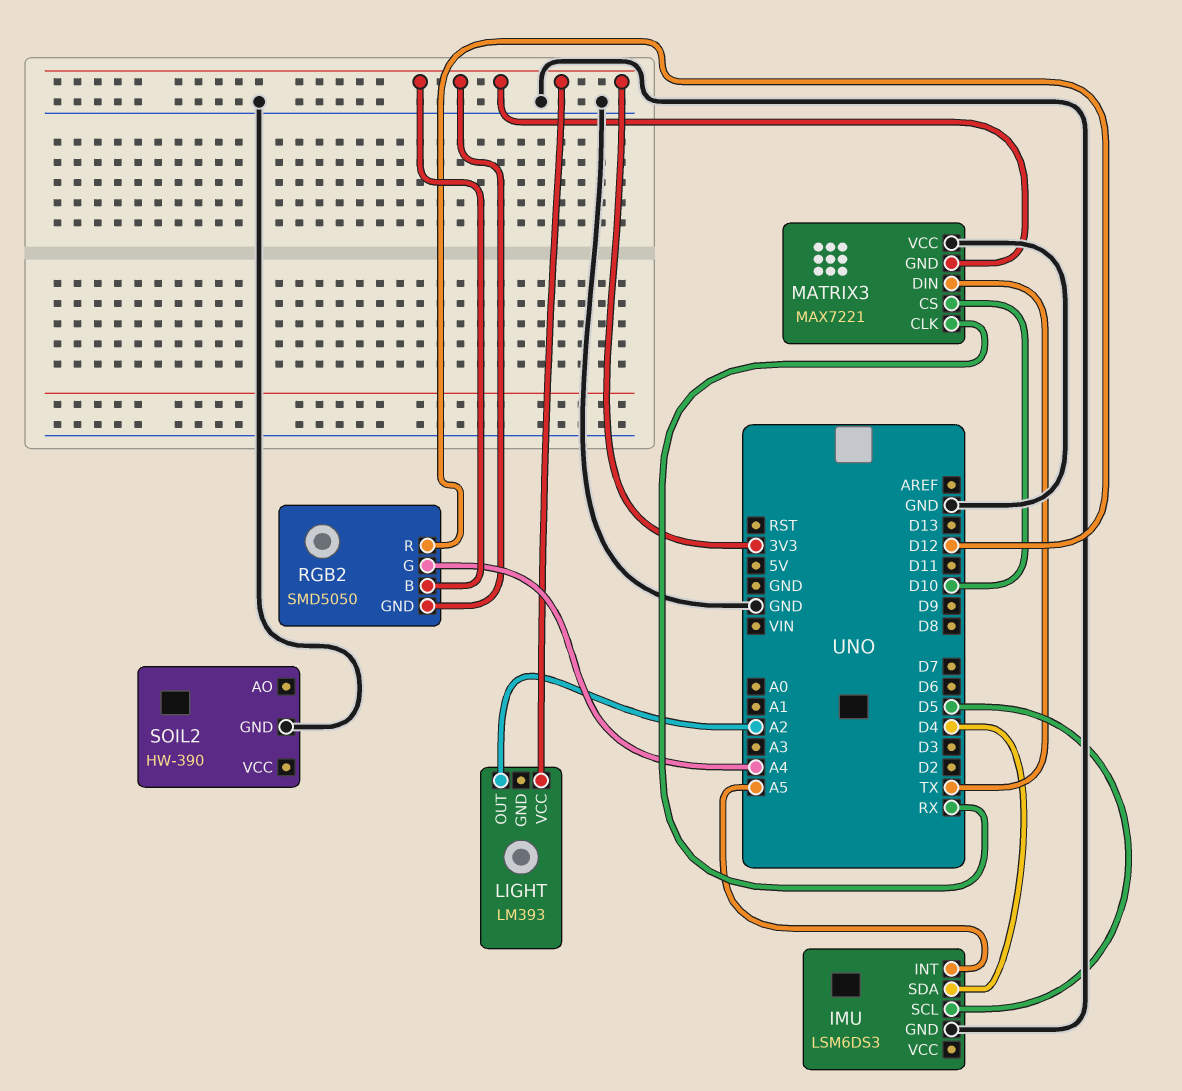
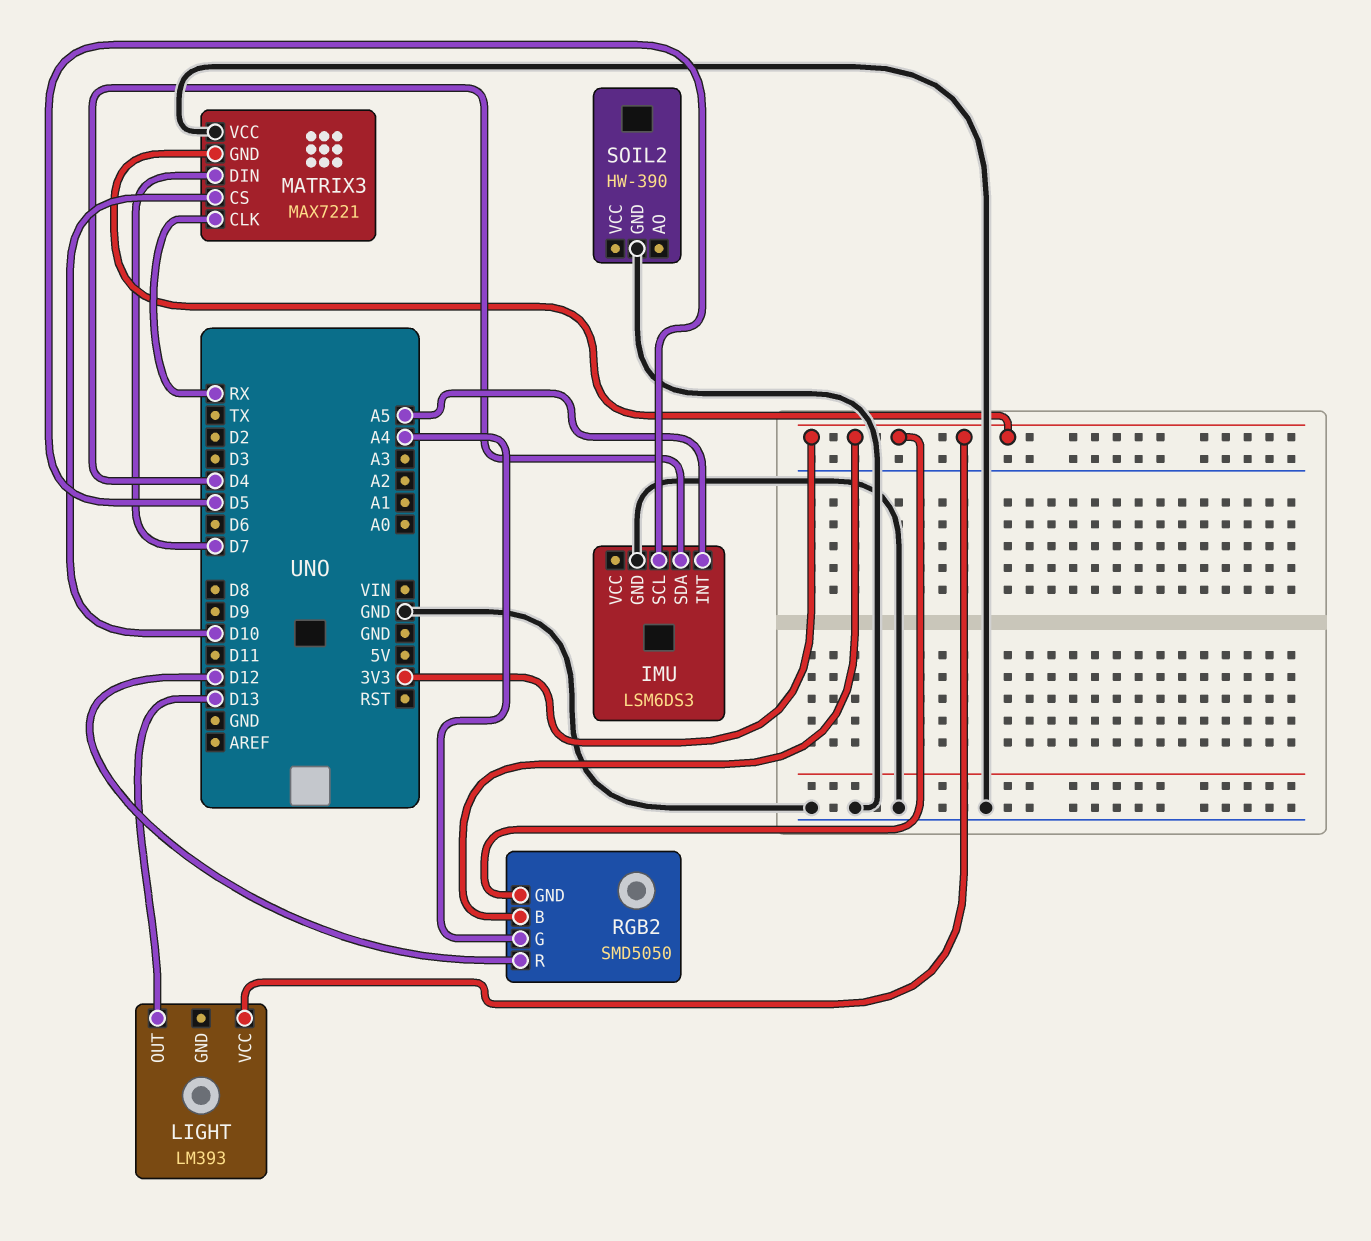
LIGHT pin OUT: A2 -> D13
MATRIX3 pin DIN: TX -> D7

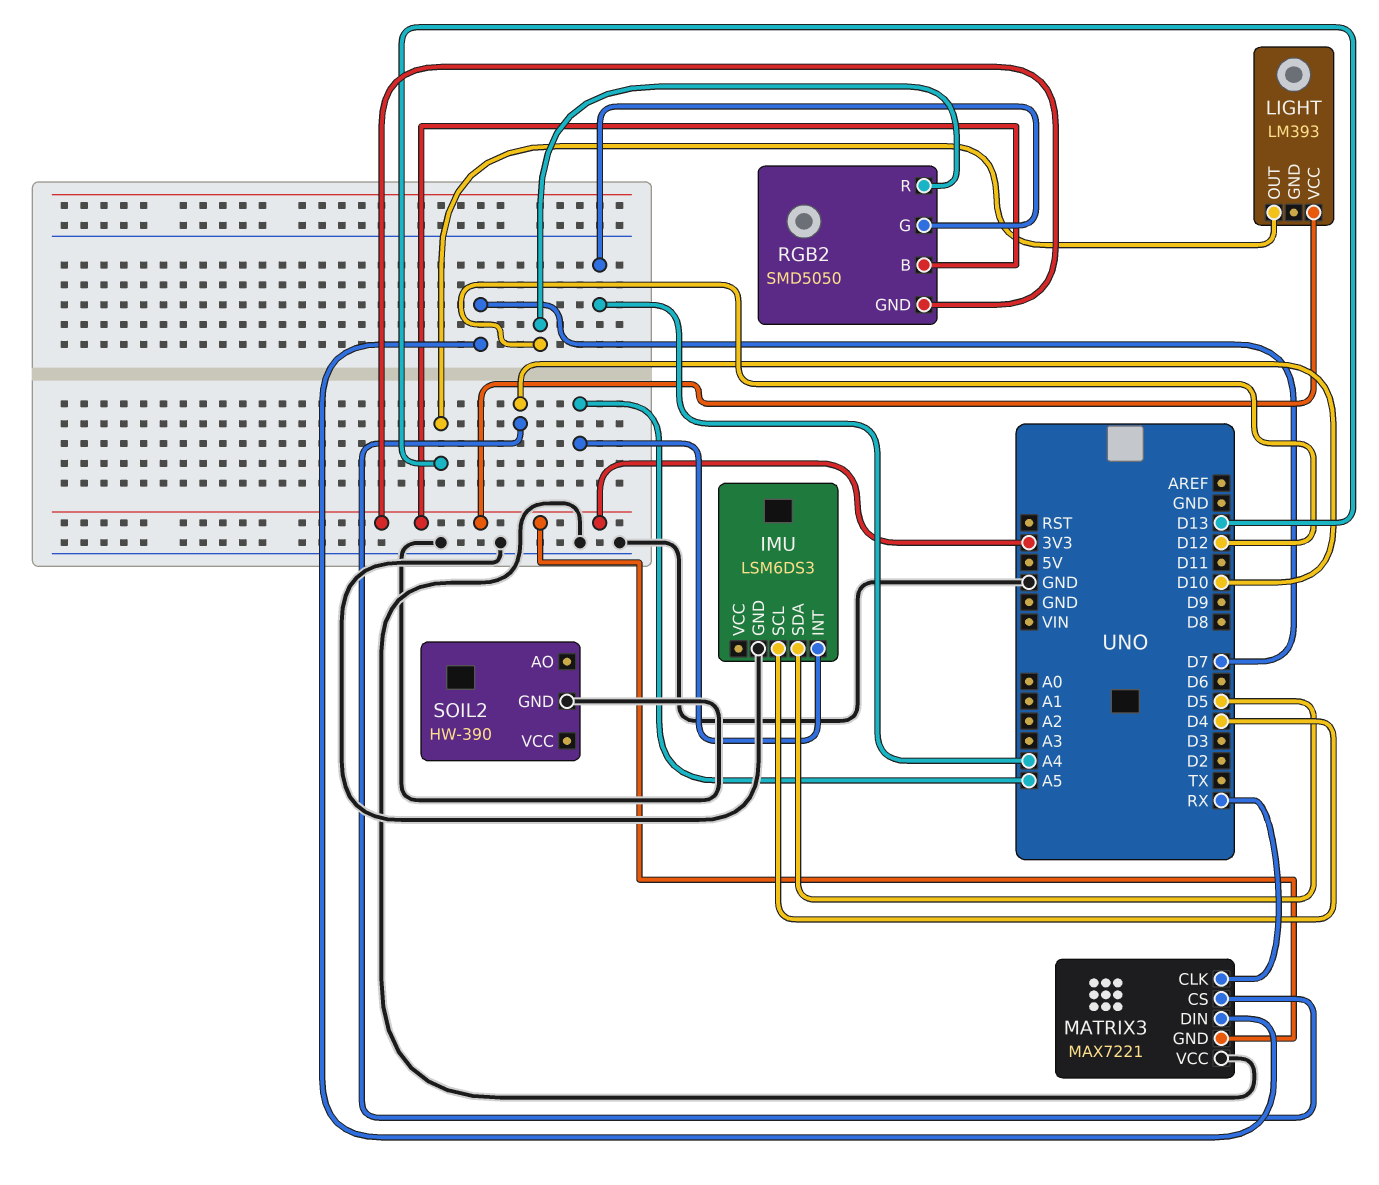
IMU pin SCL: D5 -> D4
IMU pin SDA: D4 -> D5

